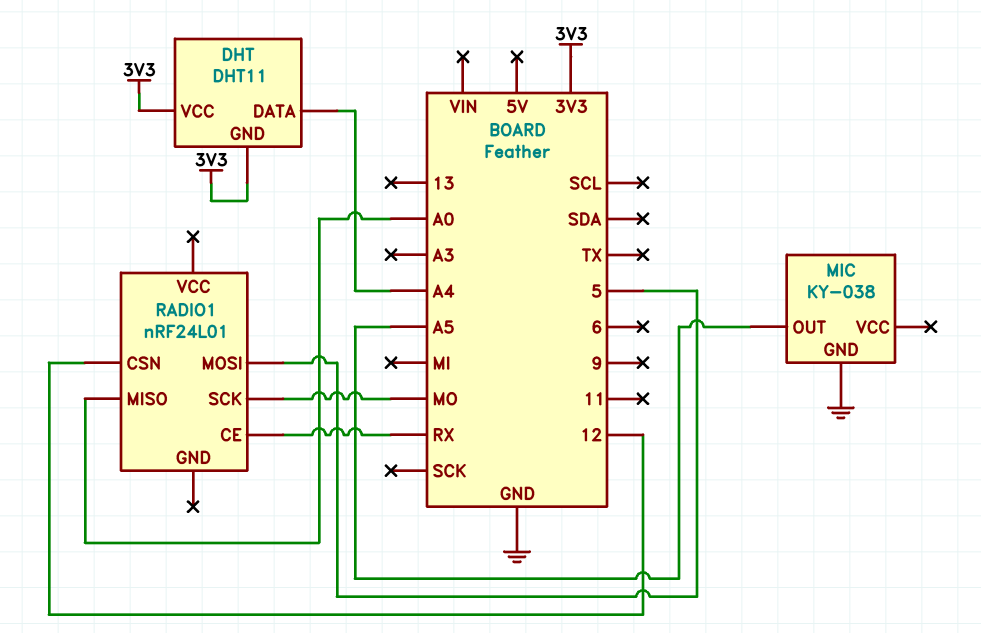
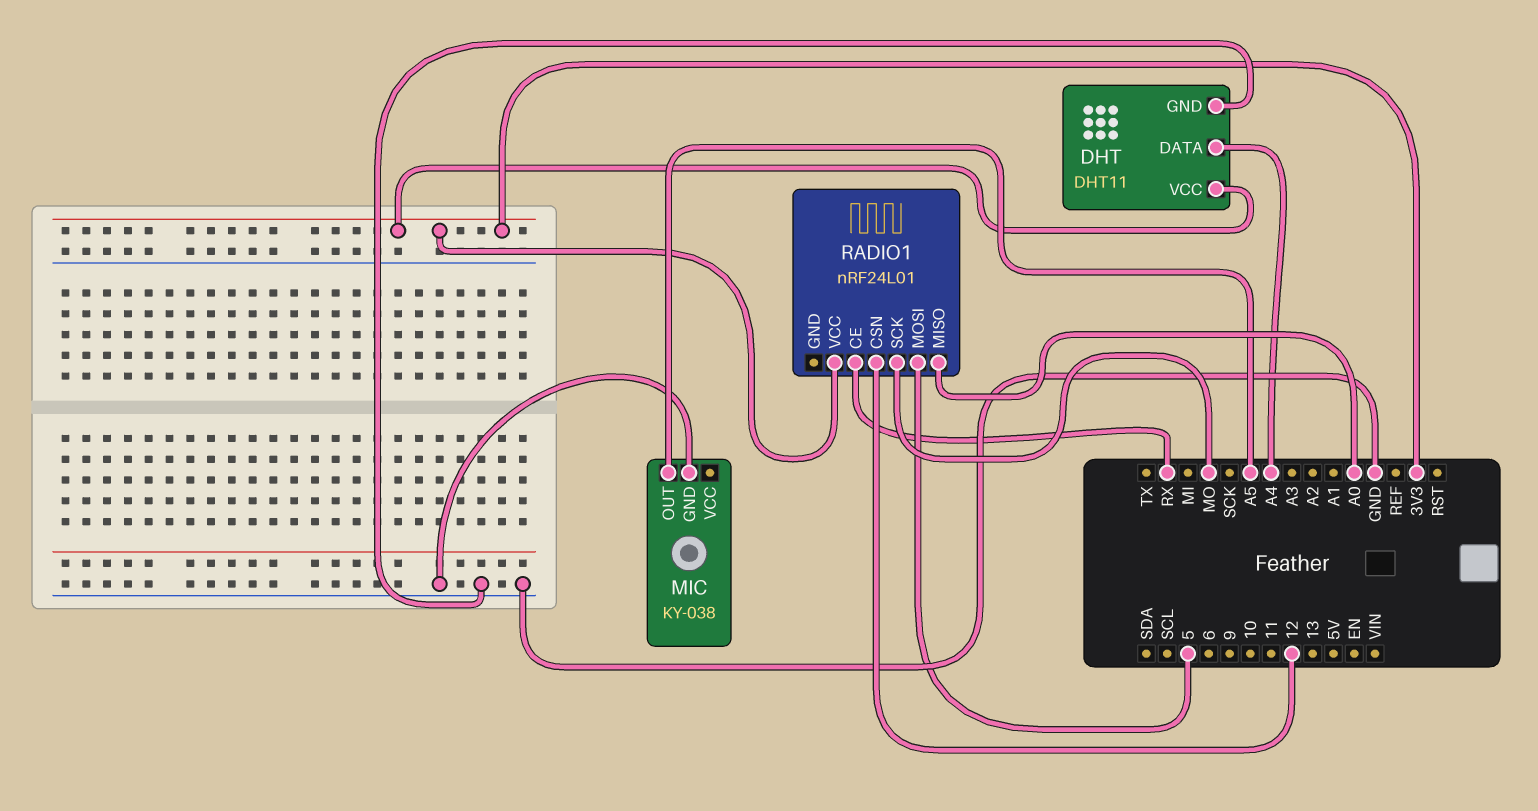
DHT pin GND: 3V3 -> GND
RADIO1 pin VCC: none -> 3V3

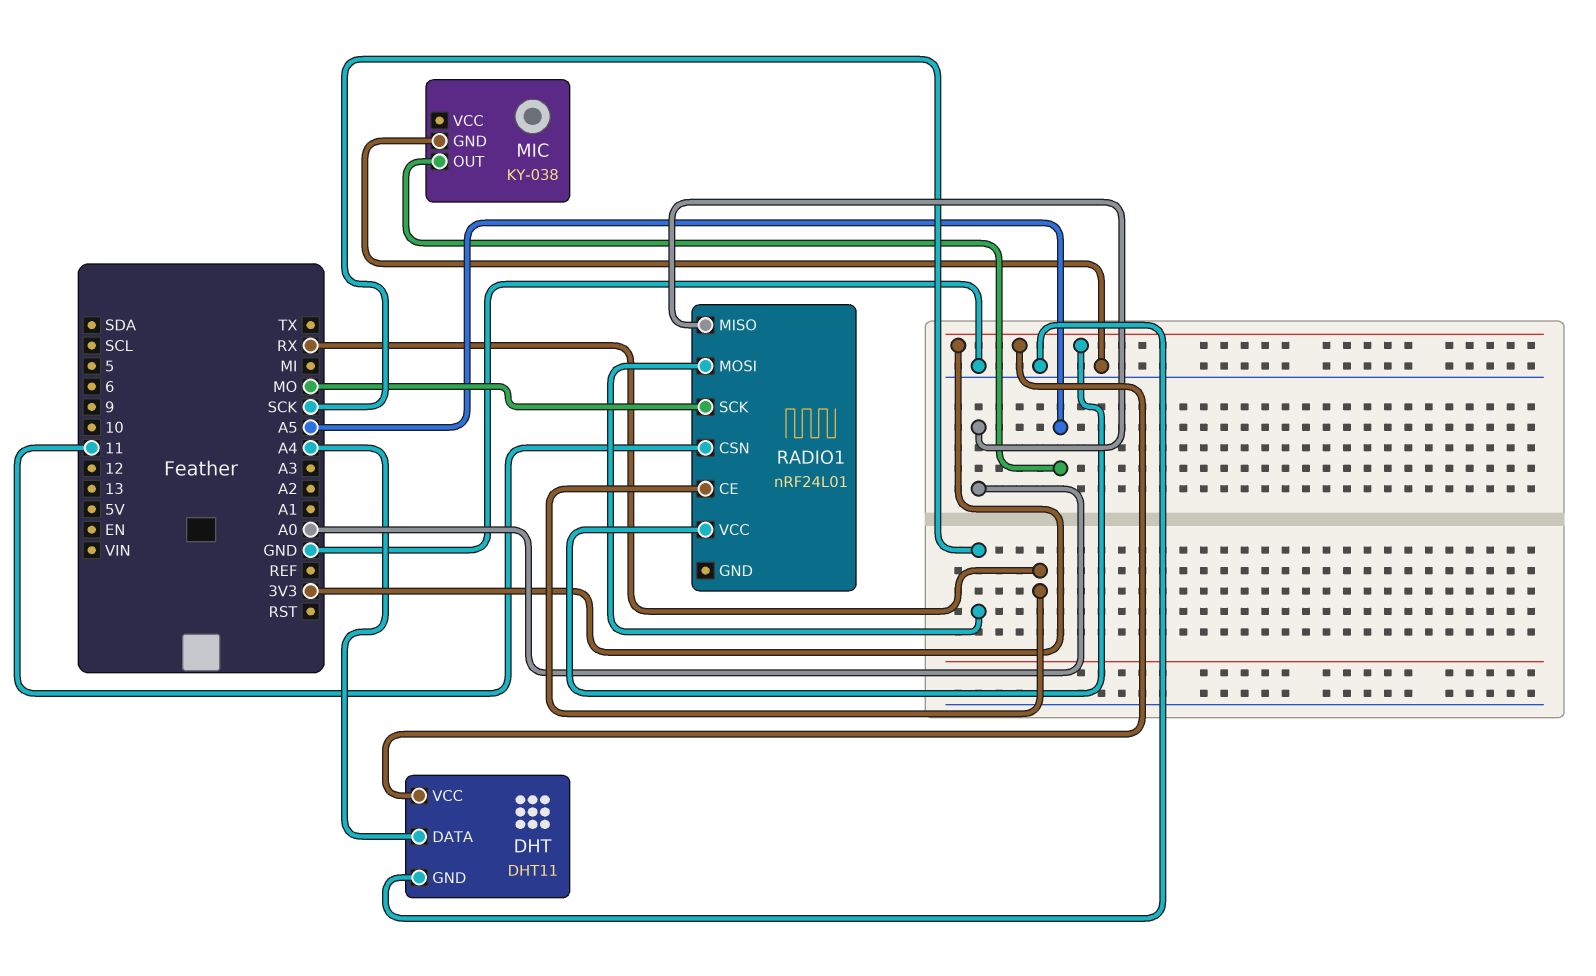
RADIO1 pin CSN: 12 -> 11
RADIO1 pin MOSI: 5 -> SCK

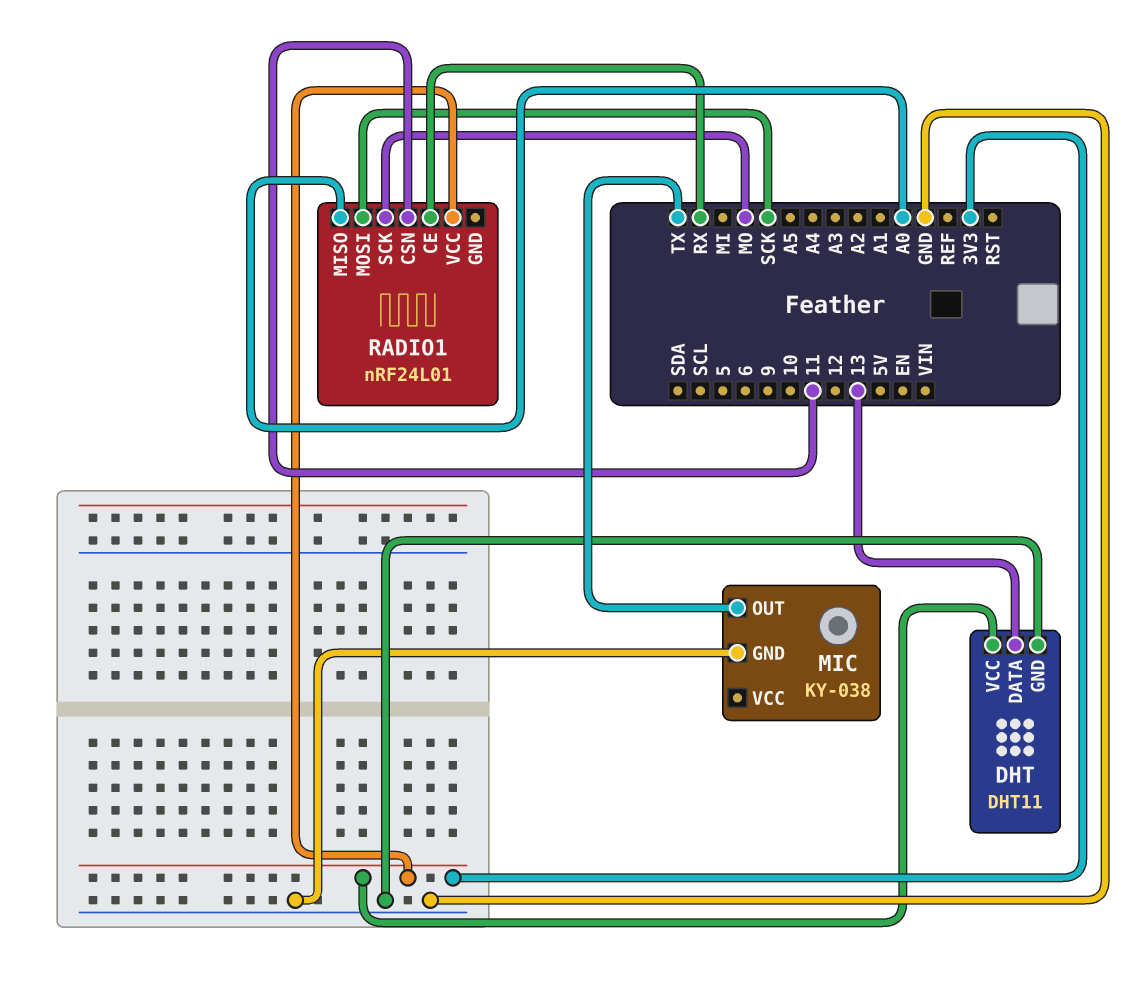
DHT pin DATA: A4 -> 13
MIC pin OUT: A5 -> TX

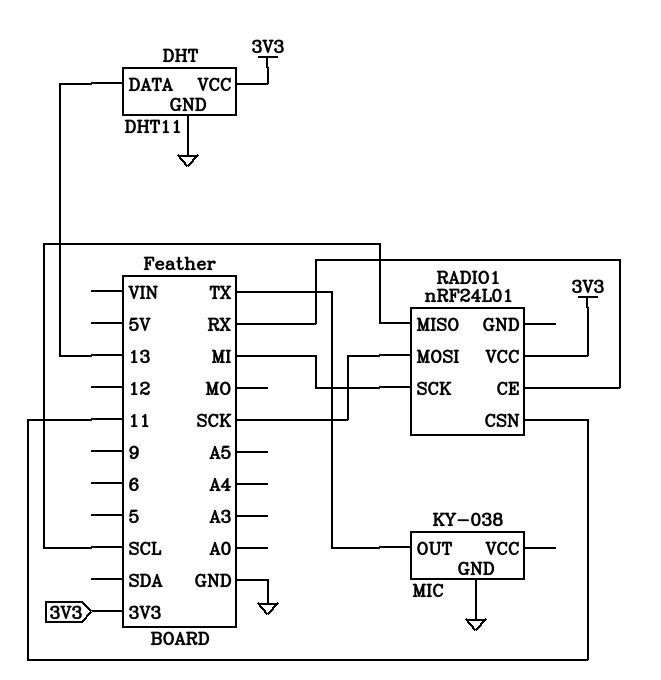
RADIO1 pin MISO: A0 -> SCL
RADIO1 pin SCK: MO -> MI

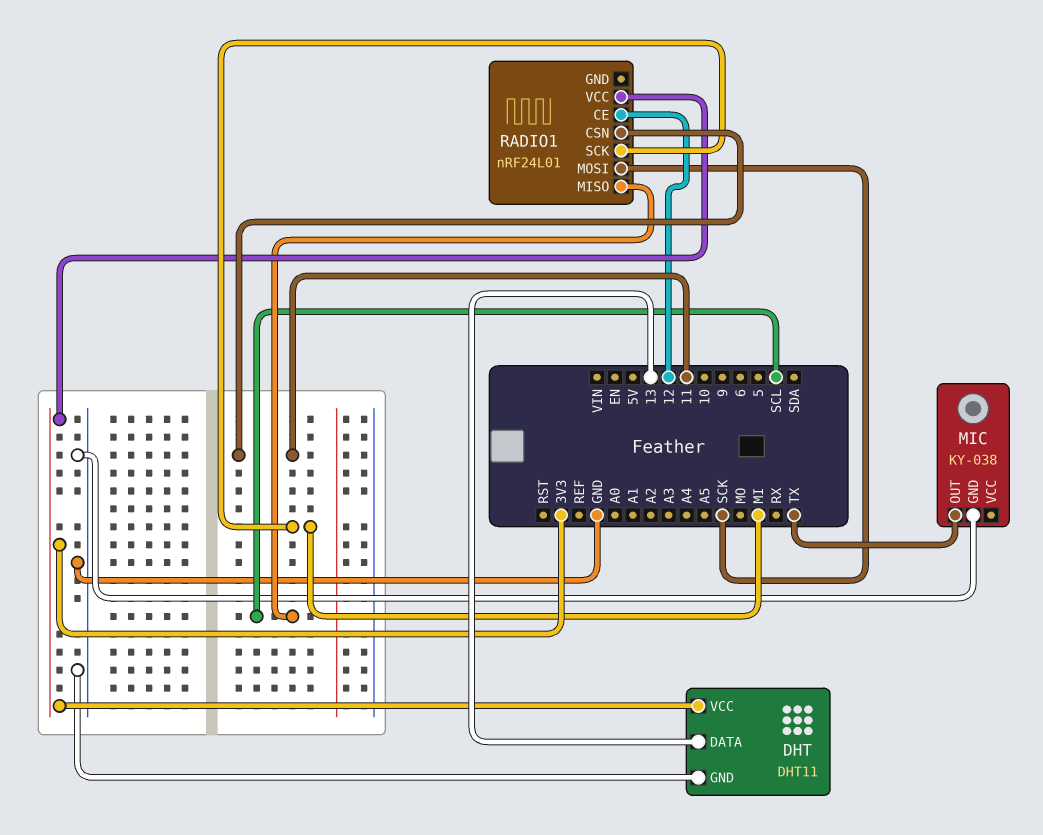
RADIO1 pin CE: RX -> 12

